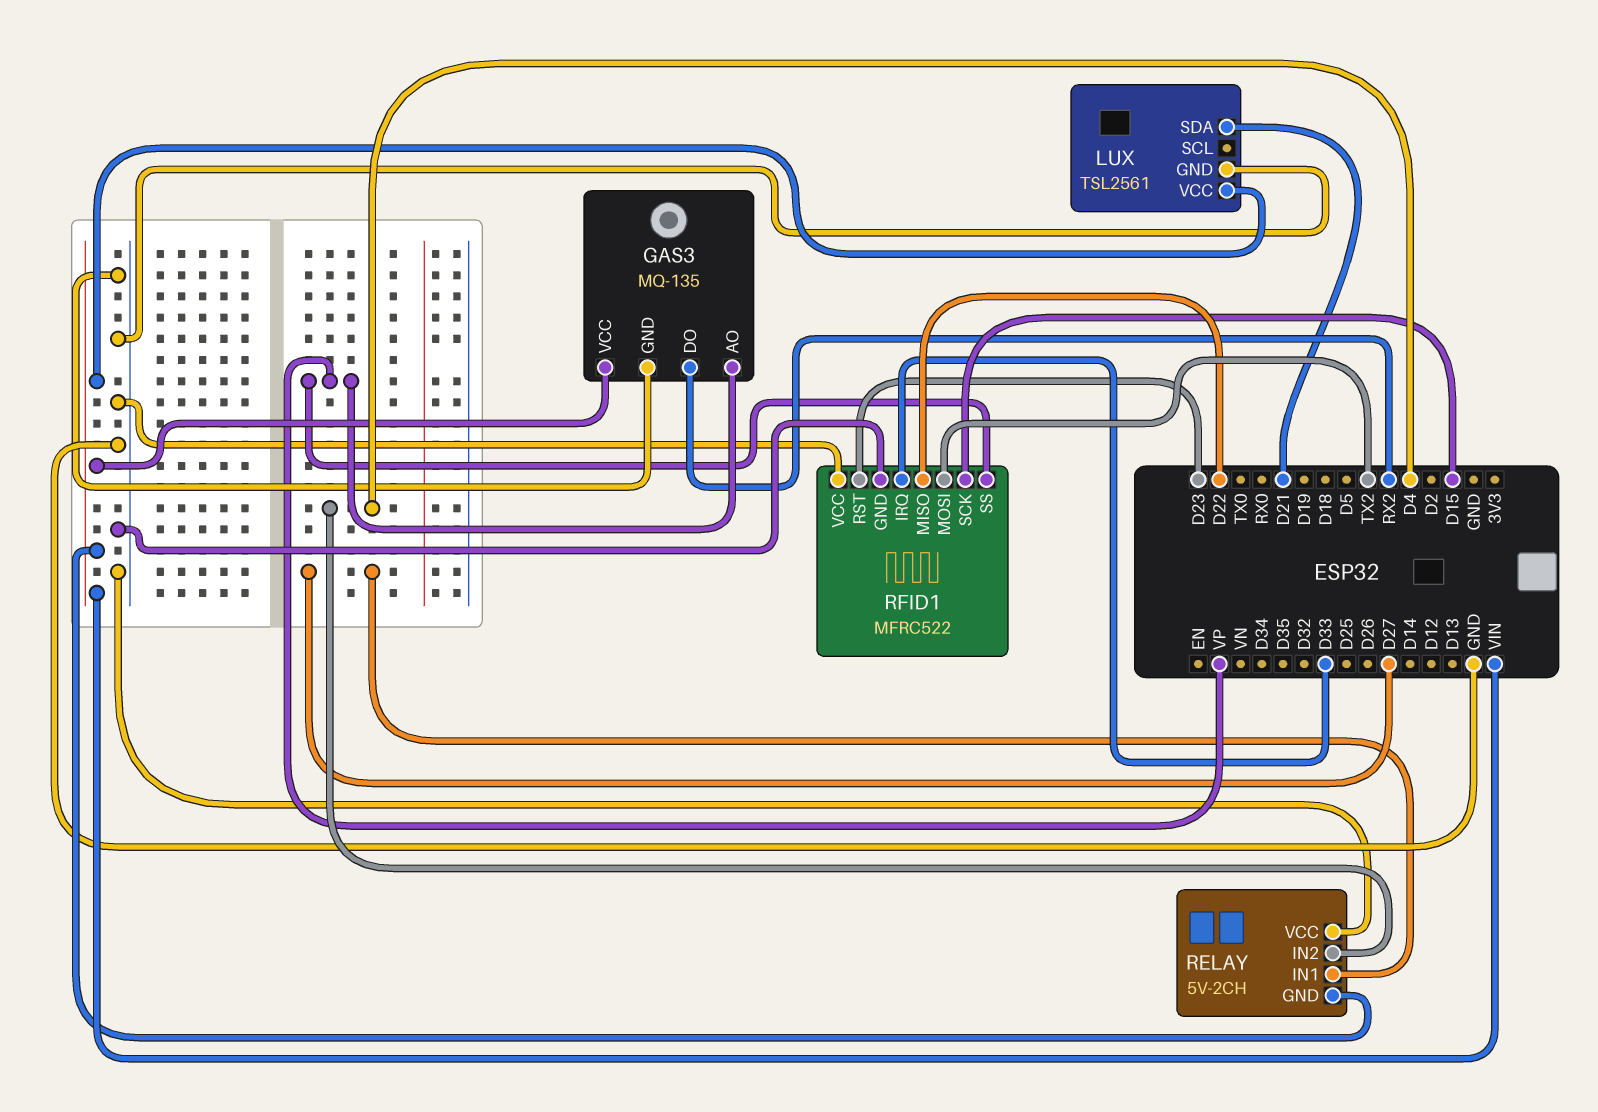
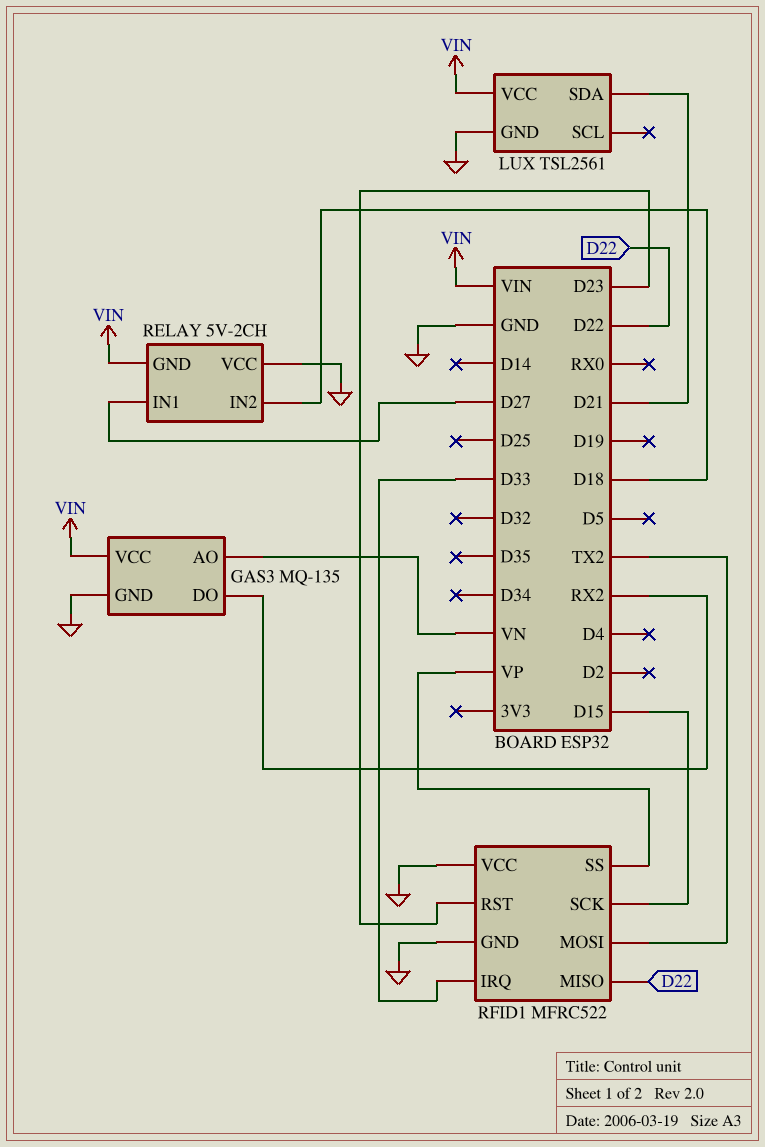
GAS3 pin AO: VP -> VN
RELAY pin IN2: D4 -> D18

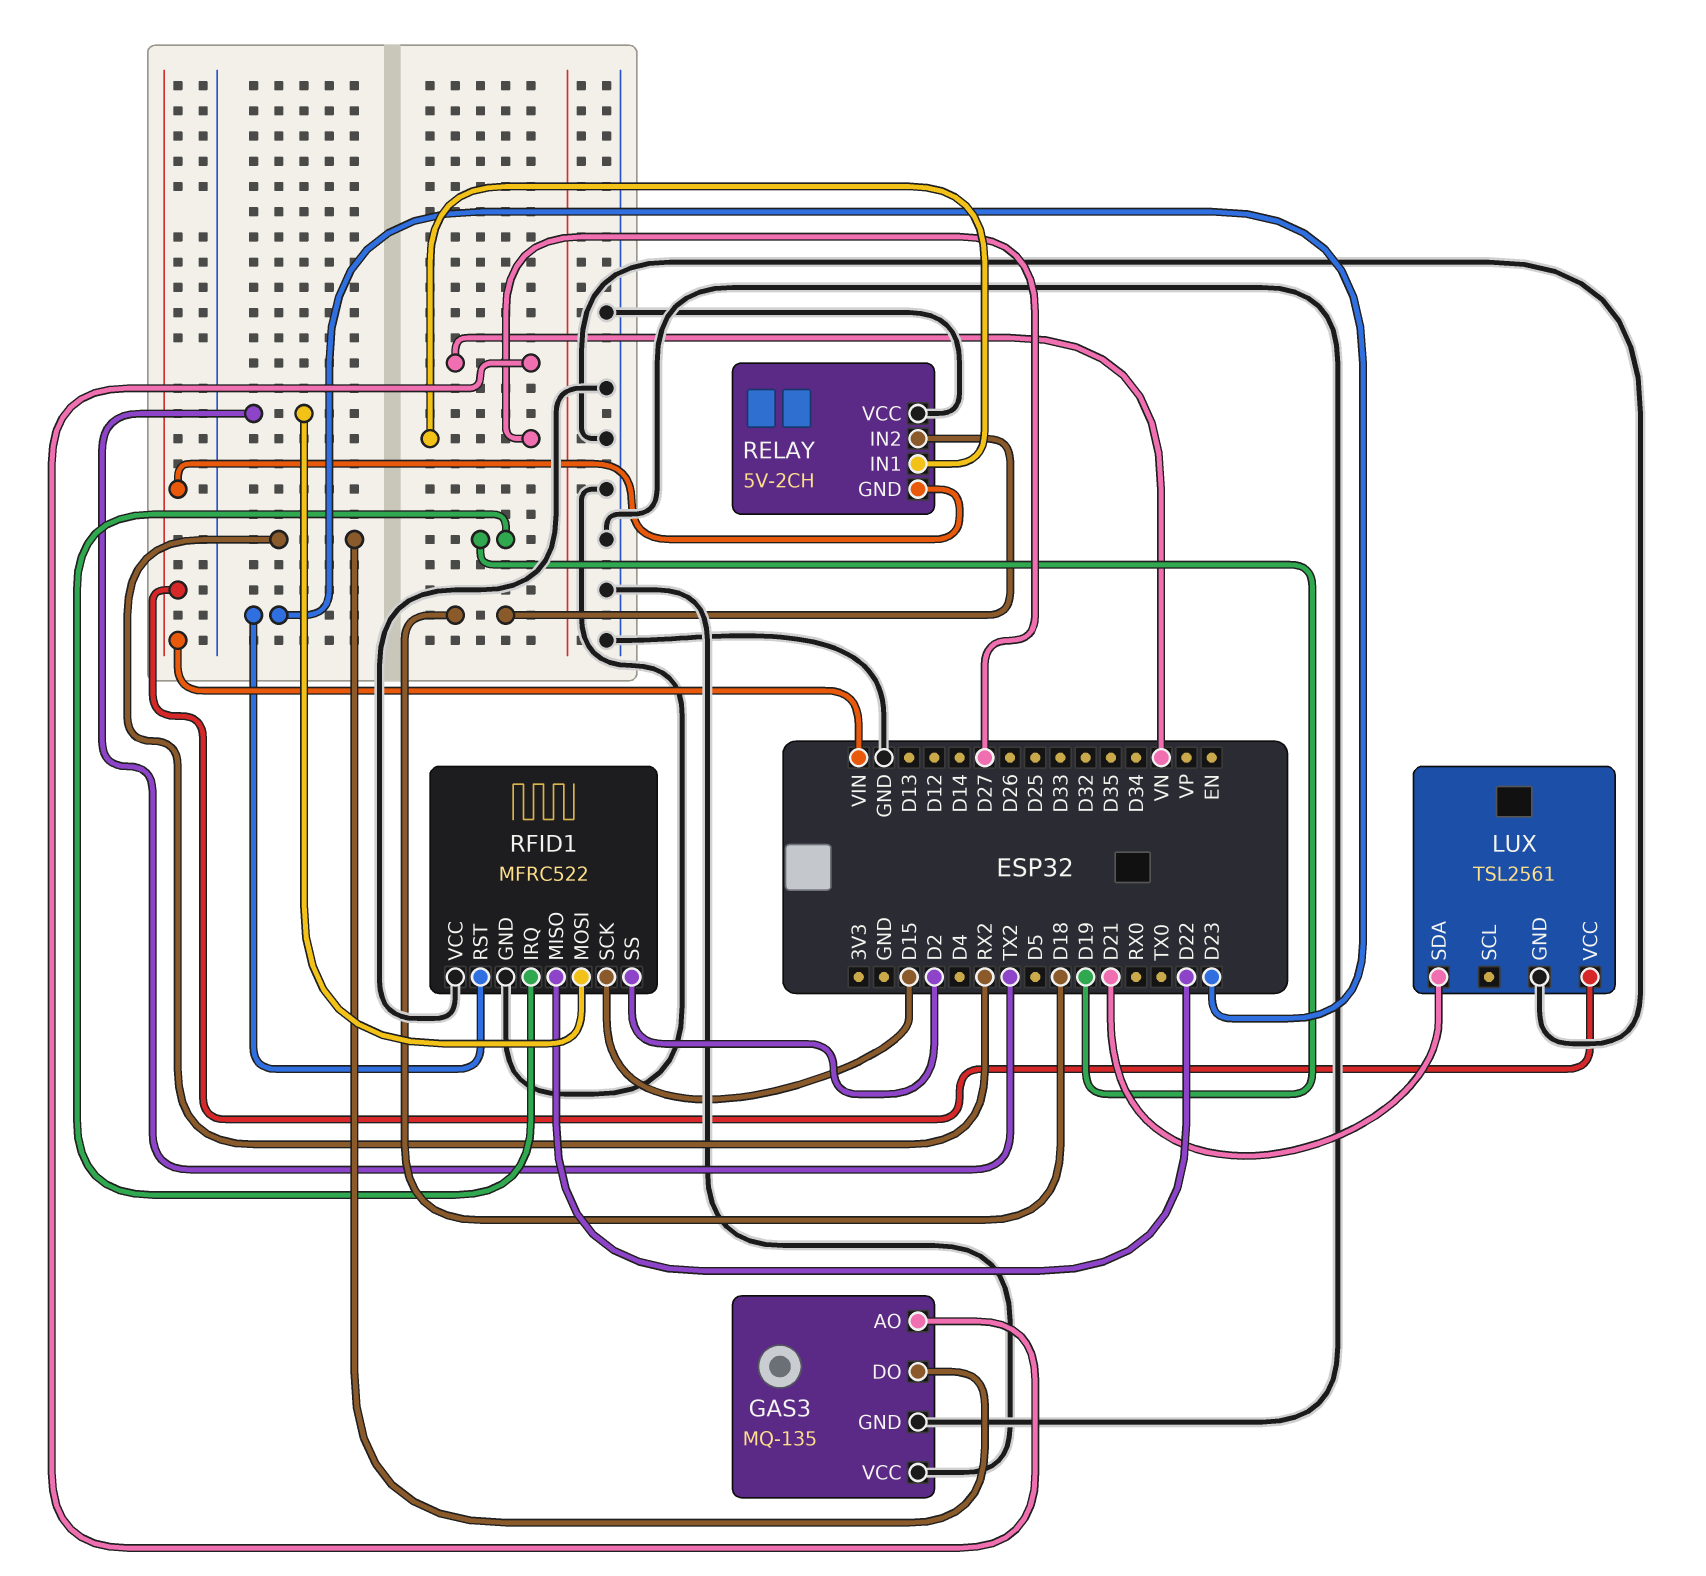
GAS3 pin VCC: VIN -> GND
RFID1 pin IRQ: D33 -> D19
RFID1 pin SS: VP -> D2

